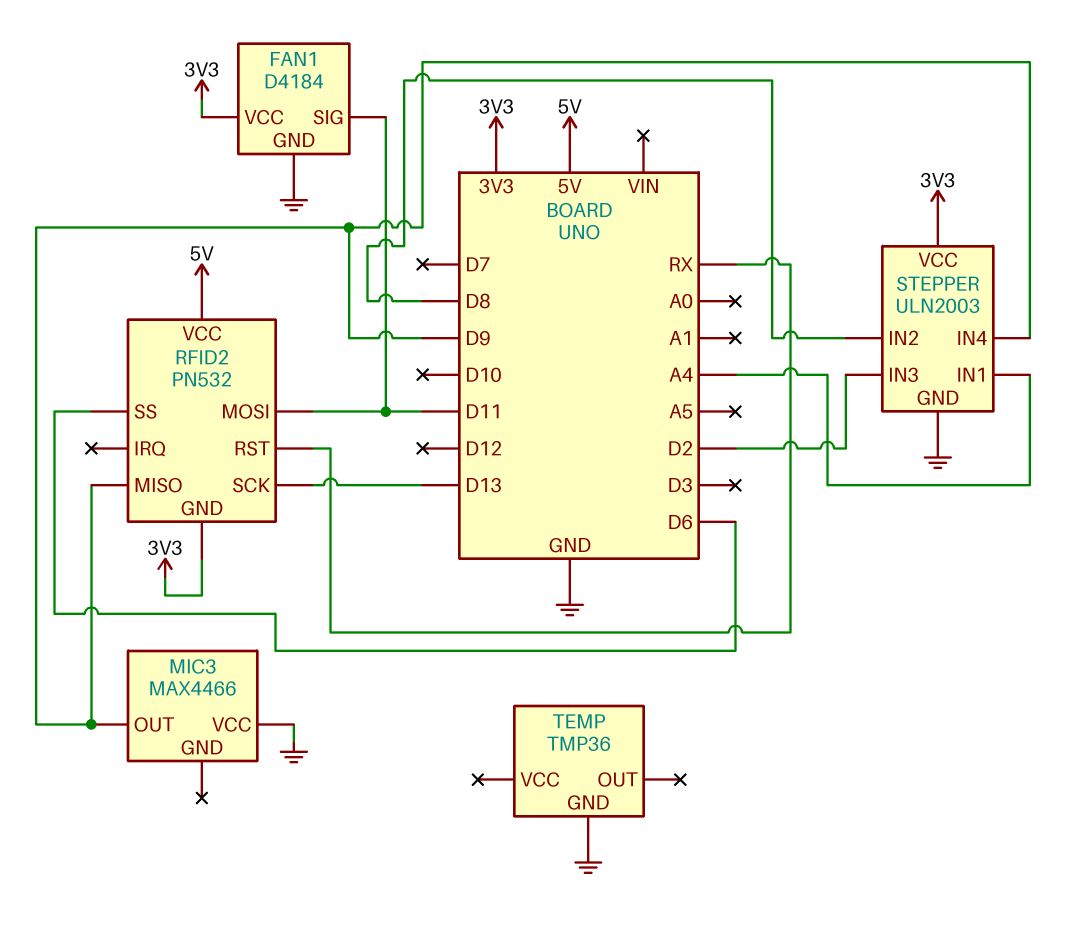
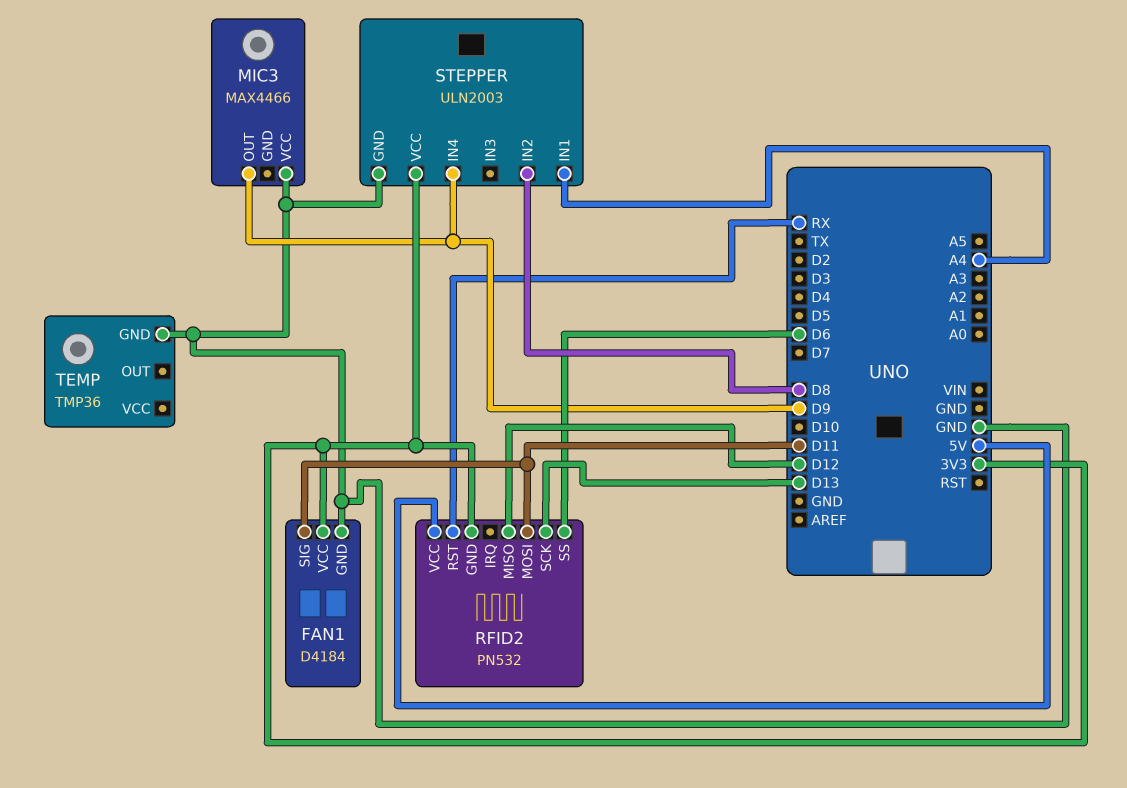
RFID2 pin MISO: D9 -> D12
STEPPER pin IN3: D2 -> none

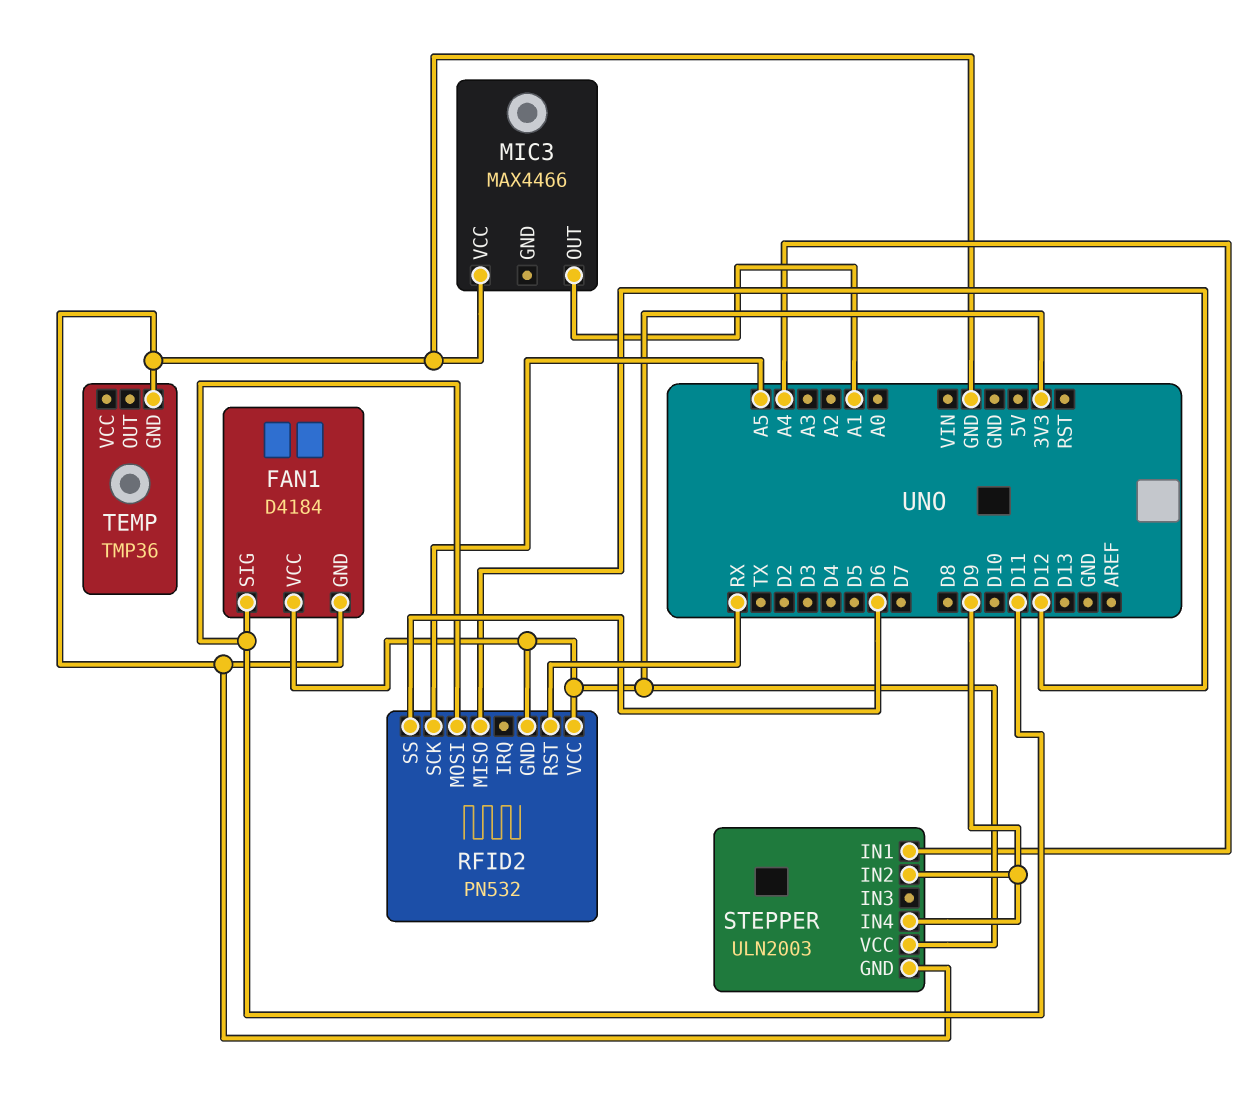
MIC3 pin OUT: D9 -> A1
RFID2 pin SCK: D13 -> A5
RFID2 pin VCC: 5V -> 3V3
STEPPER pin IN2: D8 -> D9

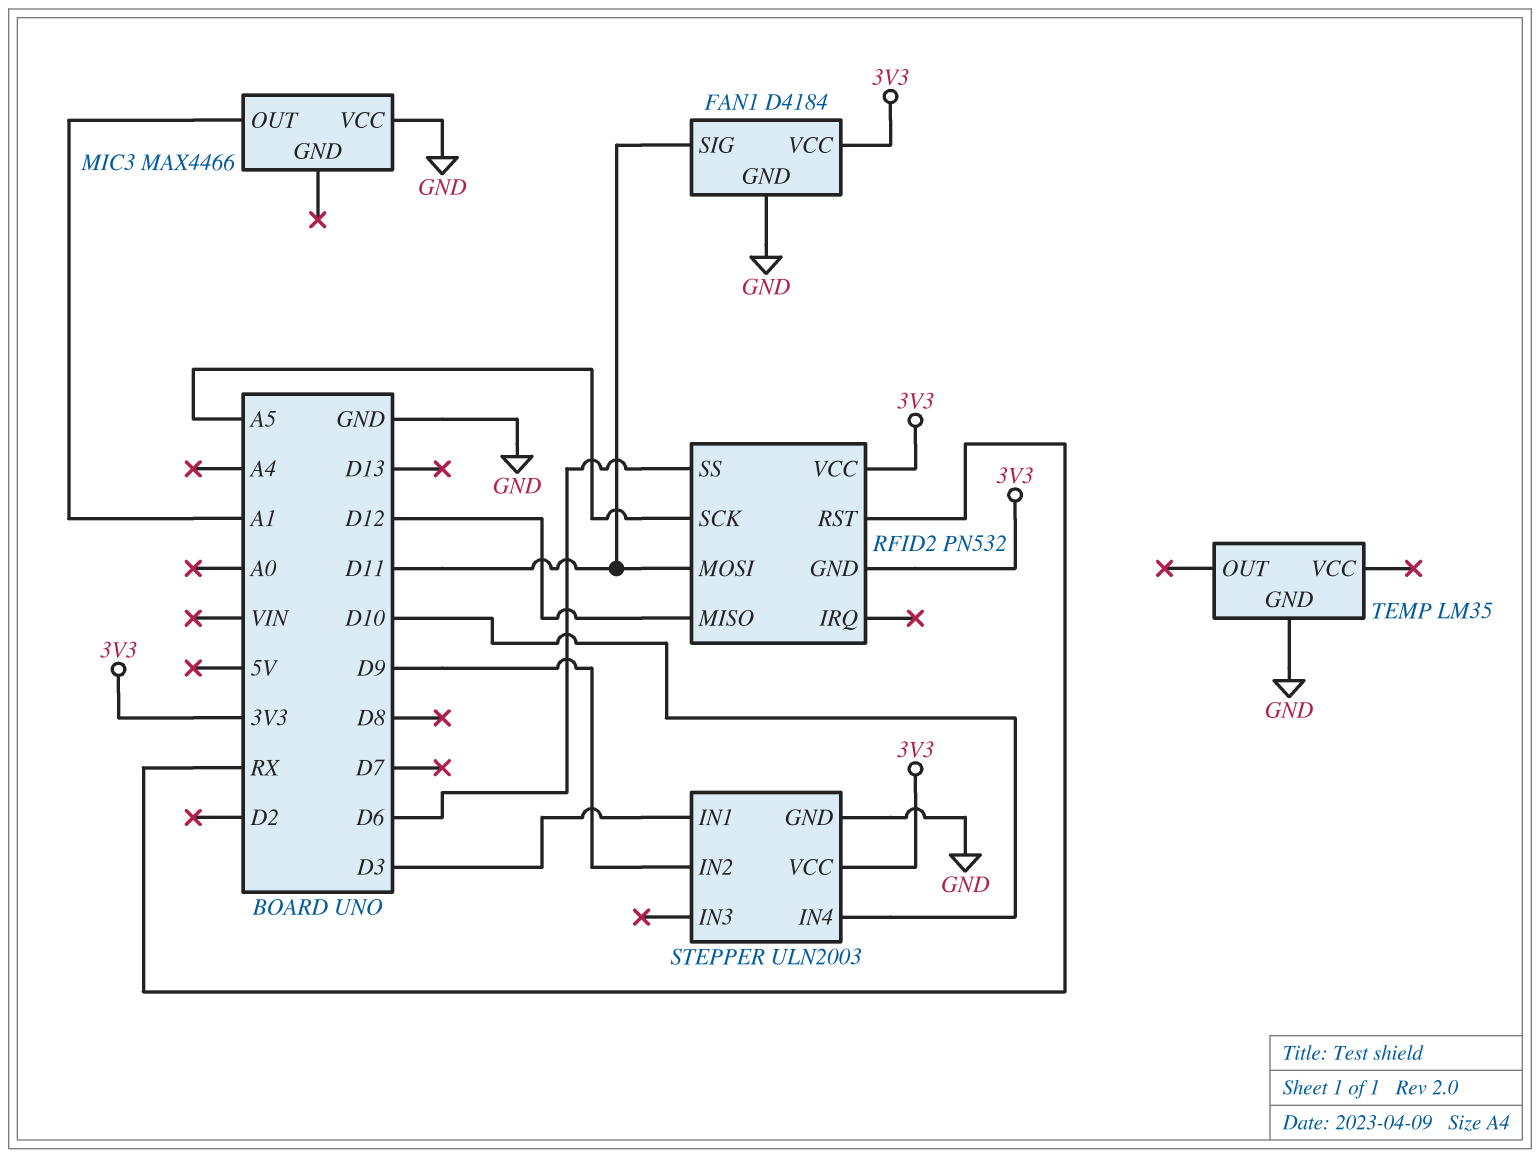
STEPPER pin IN1: A4 -> D3
STEPPER pin IN4: D9 -> D10
TEMP: TMP36 -> LM35

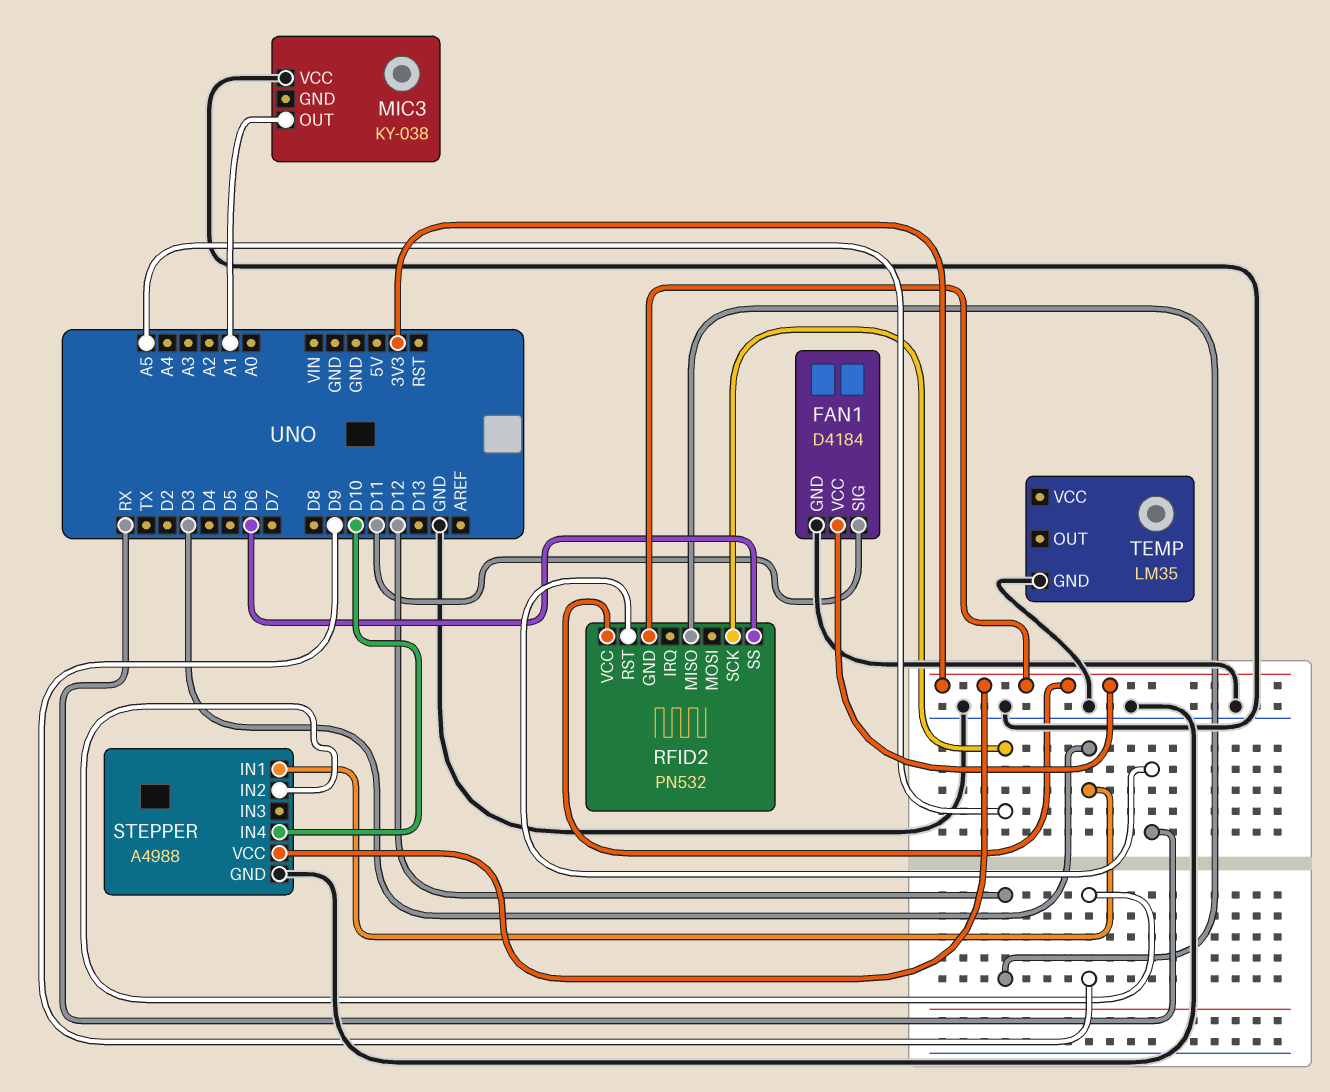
MIC3: MAX4466 -> KY-038
RFID2 pin MOSI: D11 -> none
STEPPER: ULN2003 -> A4988

